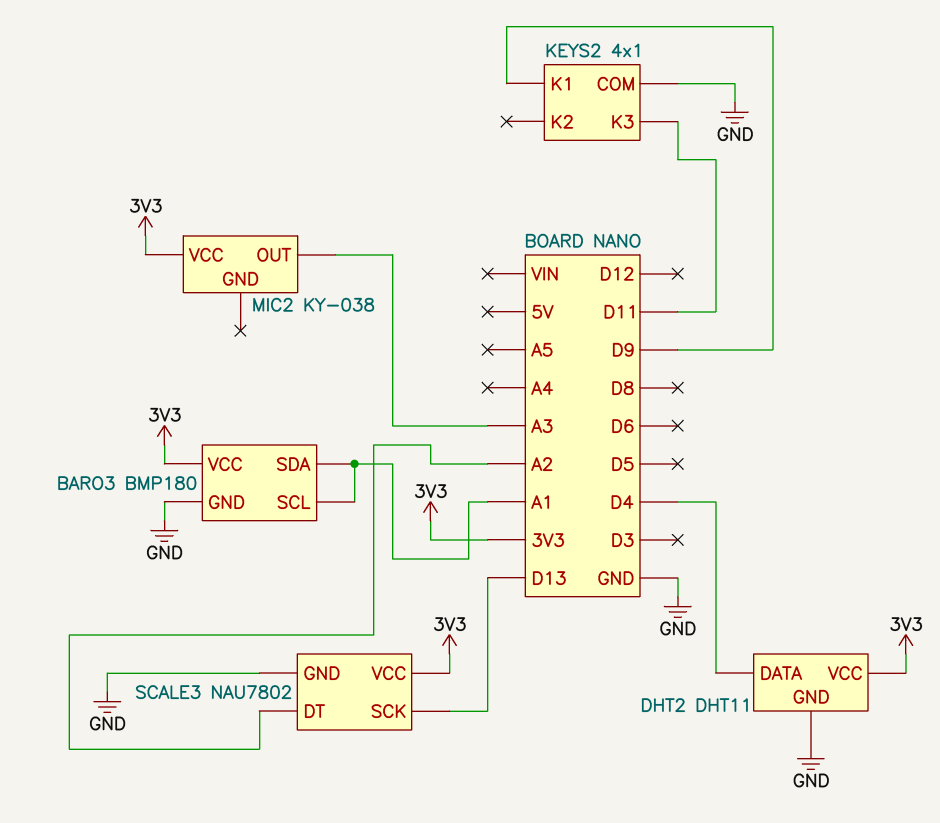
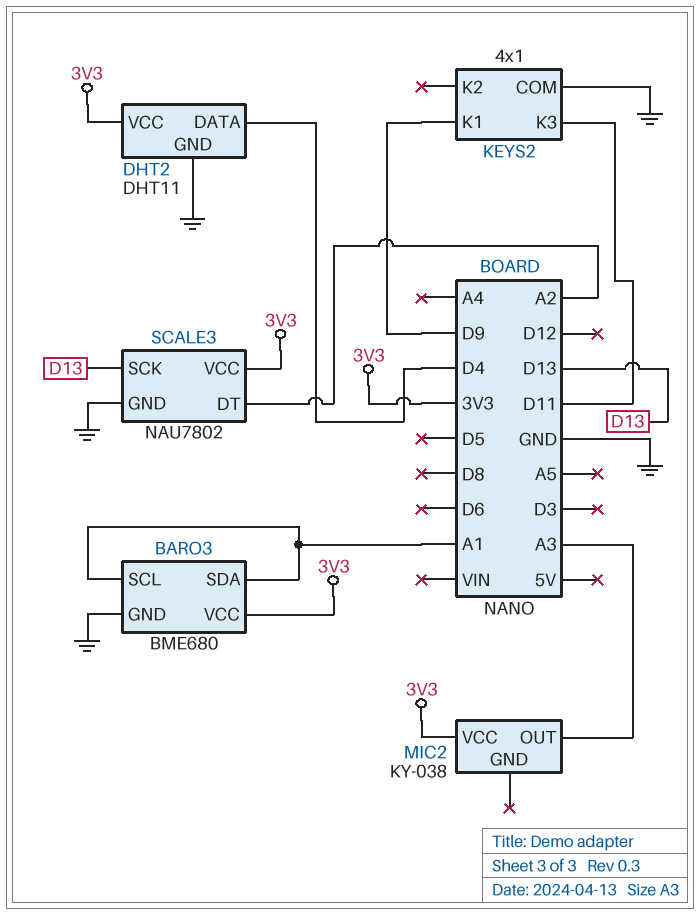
BARO3: BMP180 -> BME680

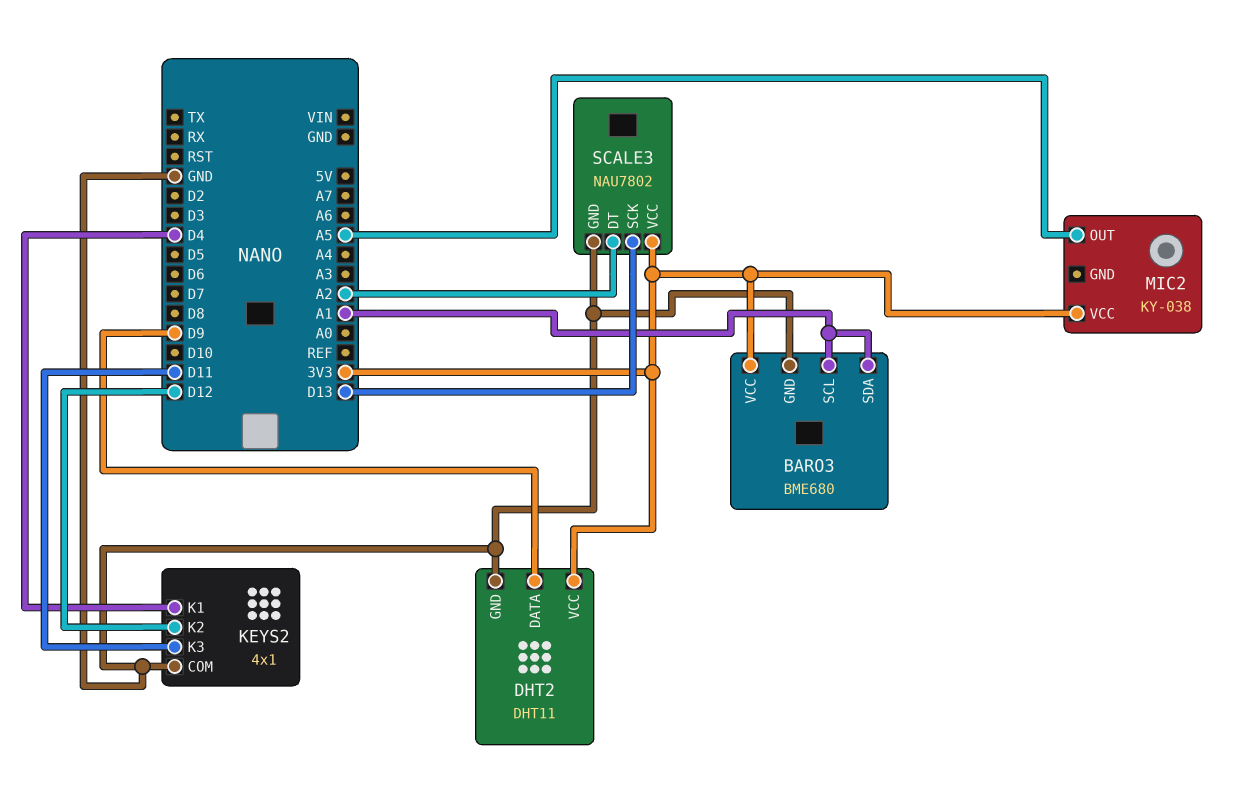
DHT2 pin DATA: D4 -> D9
KEYS2 pin K1: D9 -> D4
KEYS2 pin K2: none -> D12
MIC2 pin OUT: A3 -> A5

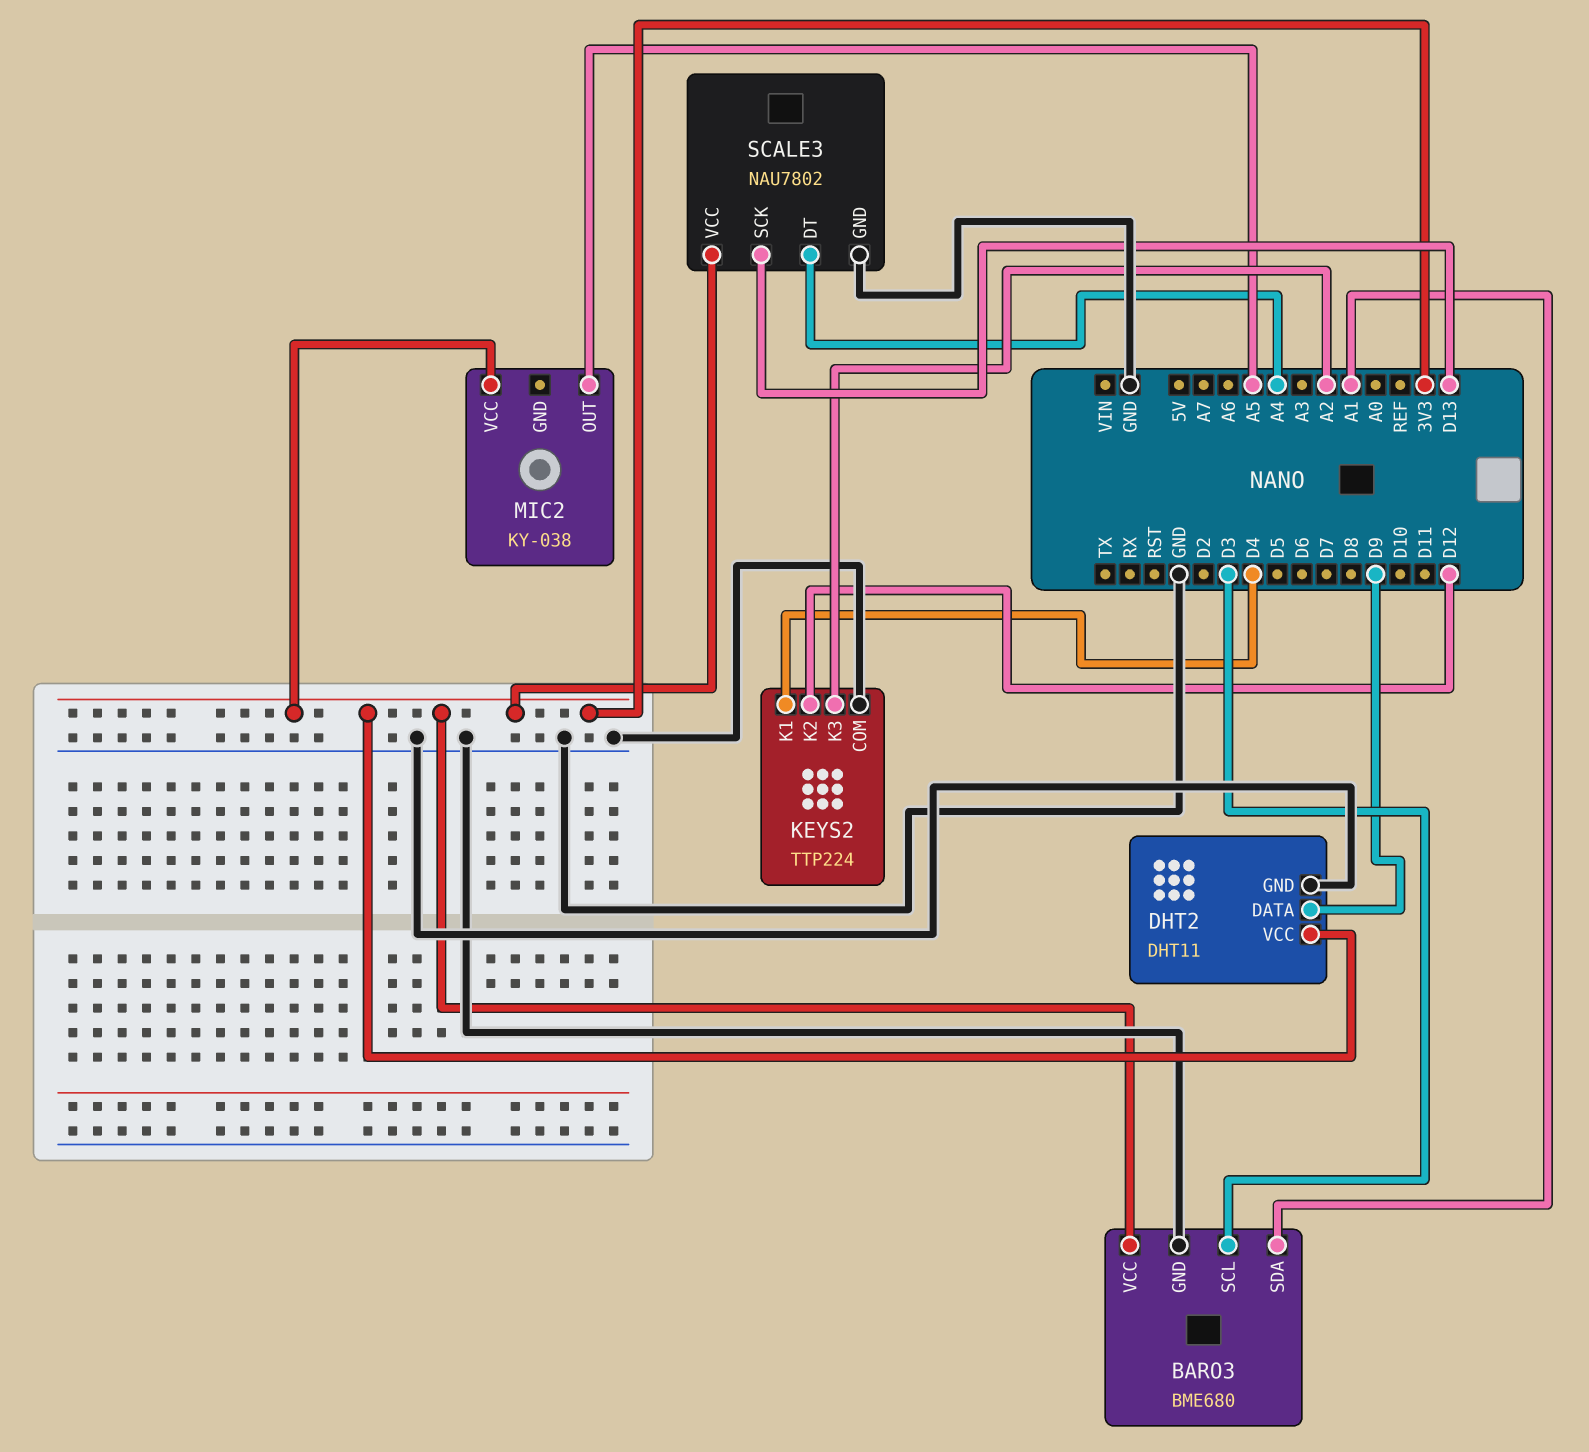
BARO3 pin SCL: A1 -> D3
KEYS2: 4x1 -> TTP224
KEYS2 pin K3: D11 -> A2
SCALE3 pin DT: A2 -> A4

